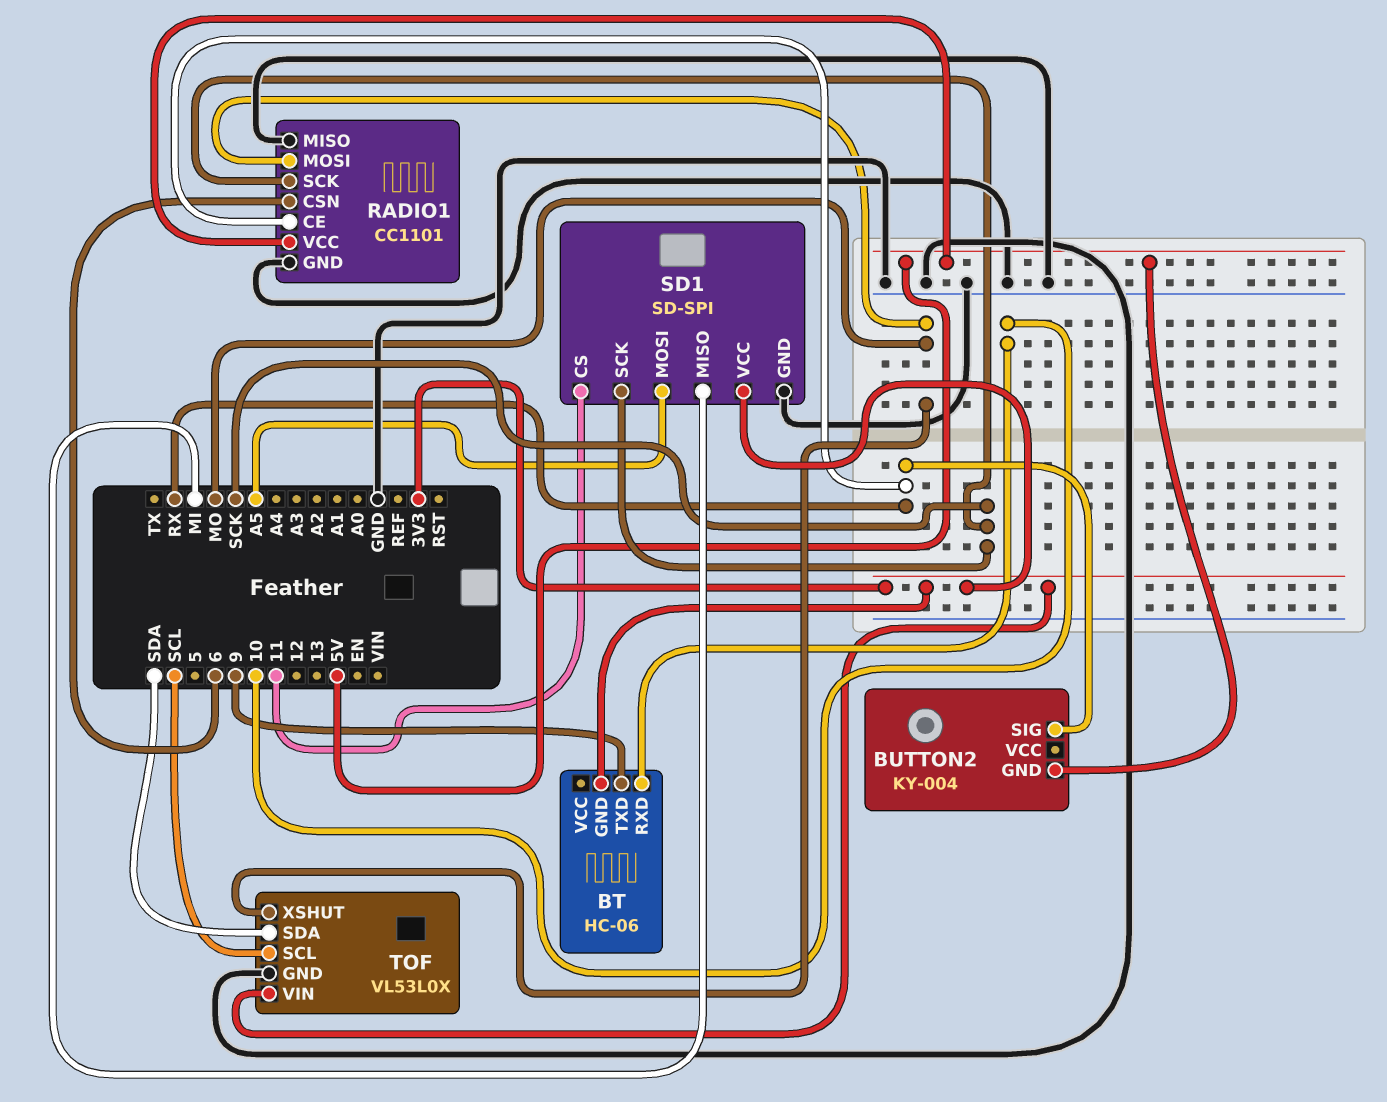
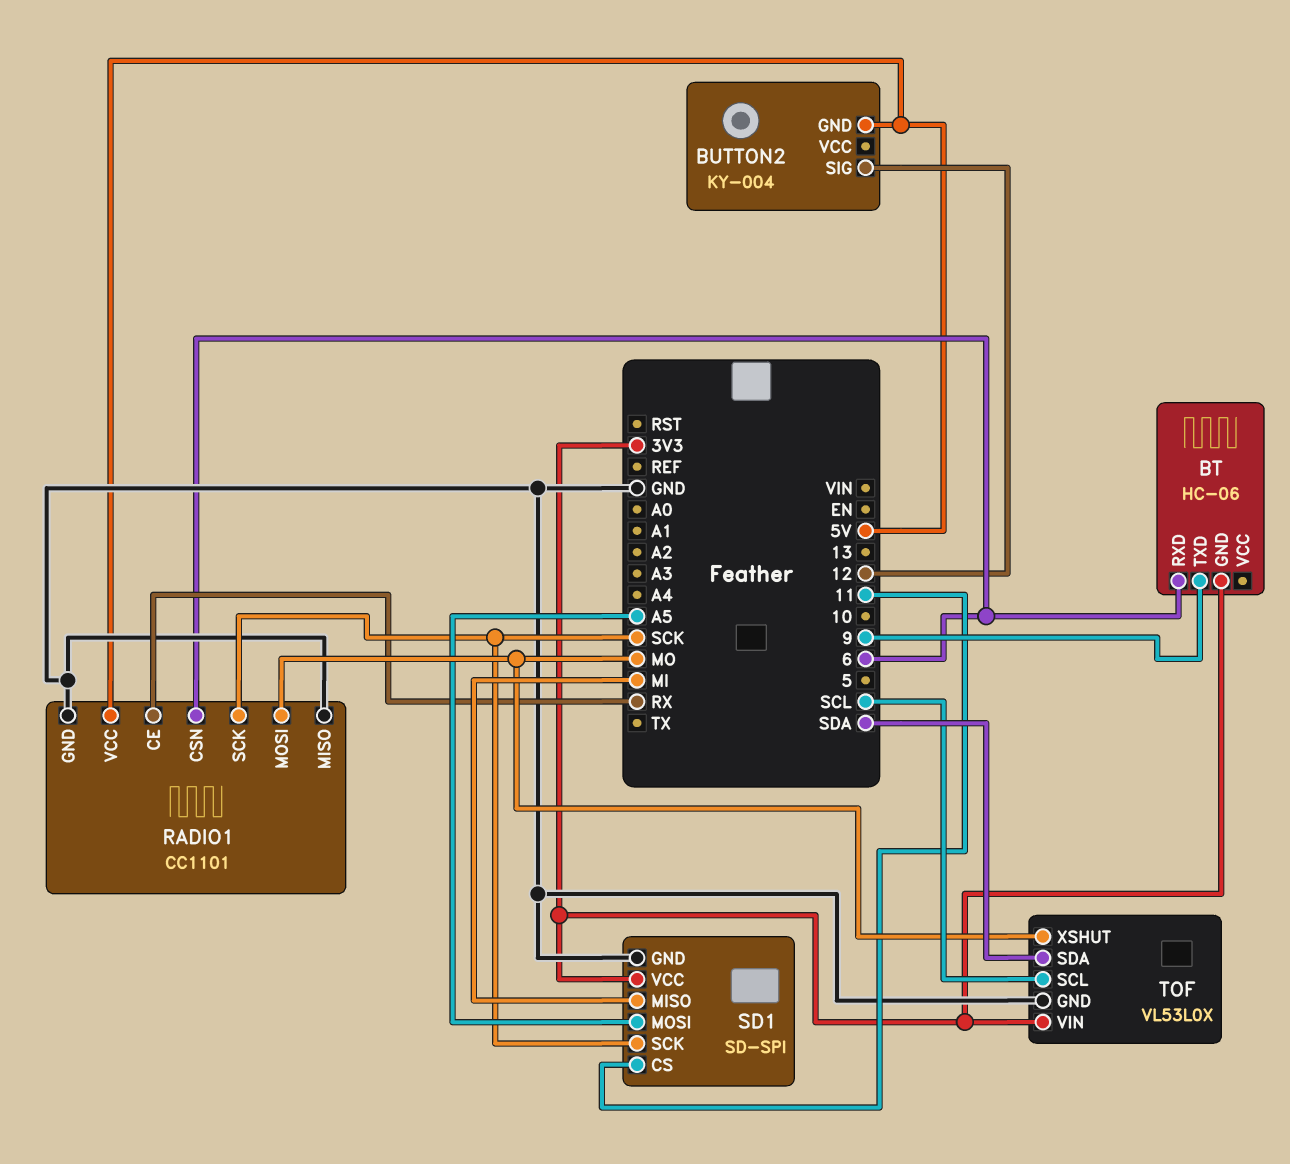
BT pin RXD: 10 -> 6
BUTTON2 pin SIG: RX -> 12

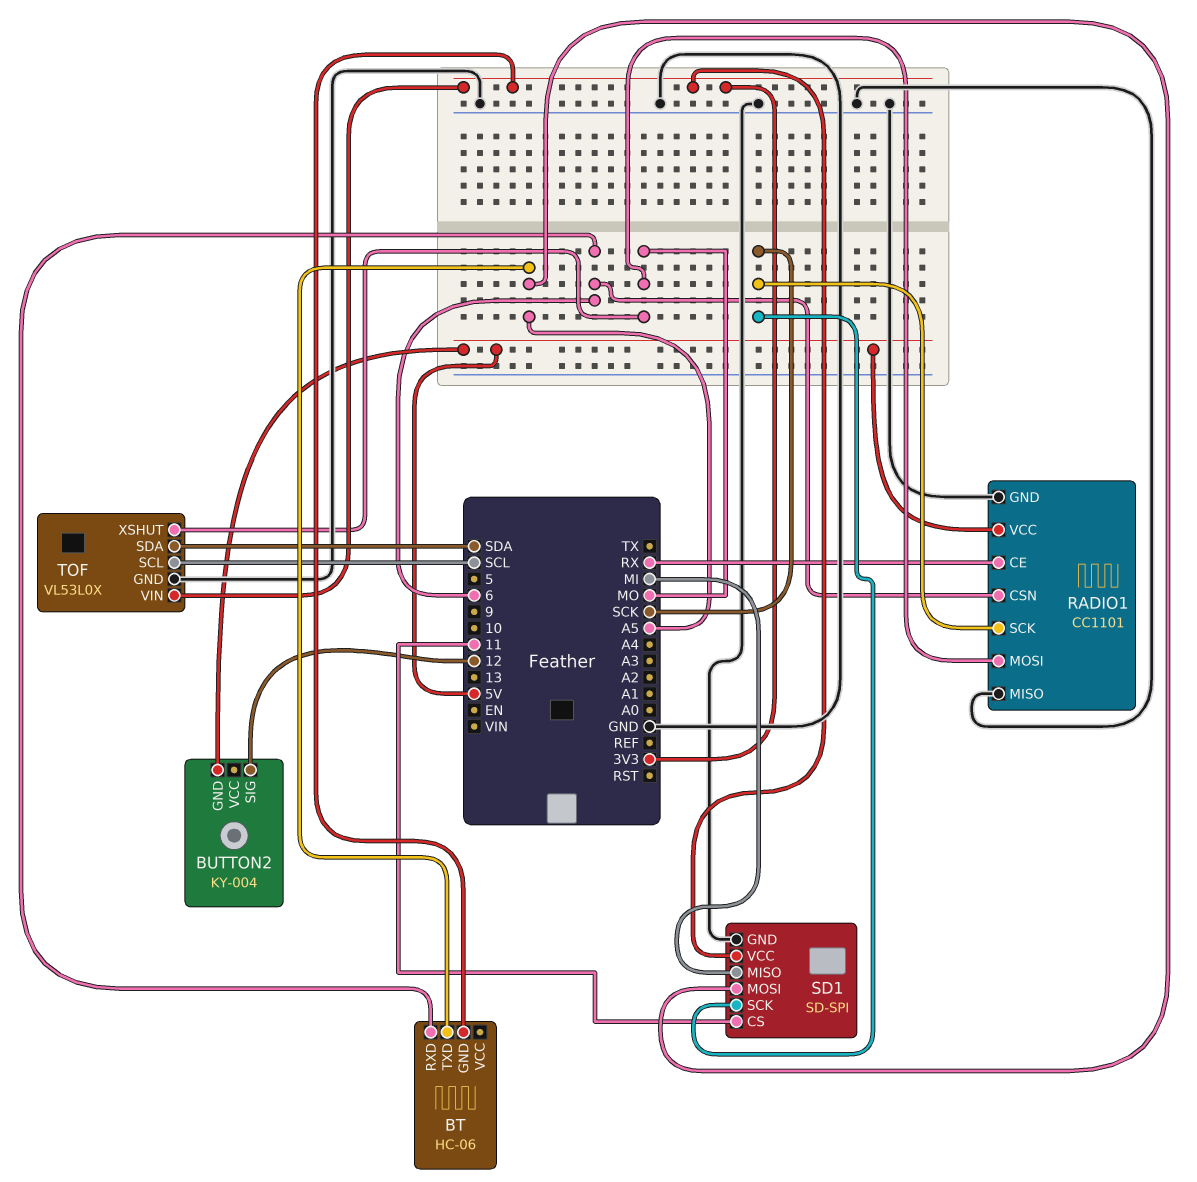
BT pin TXD: 9 -> A5

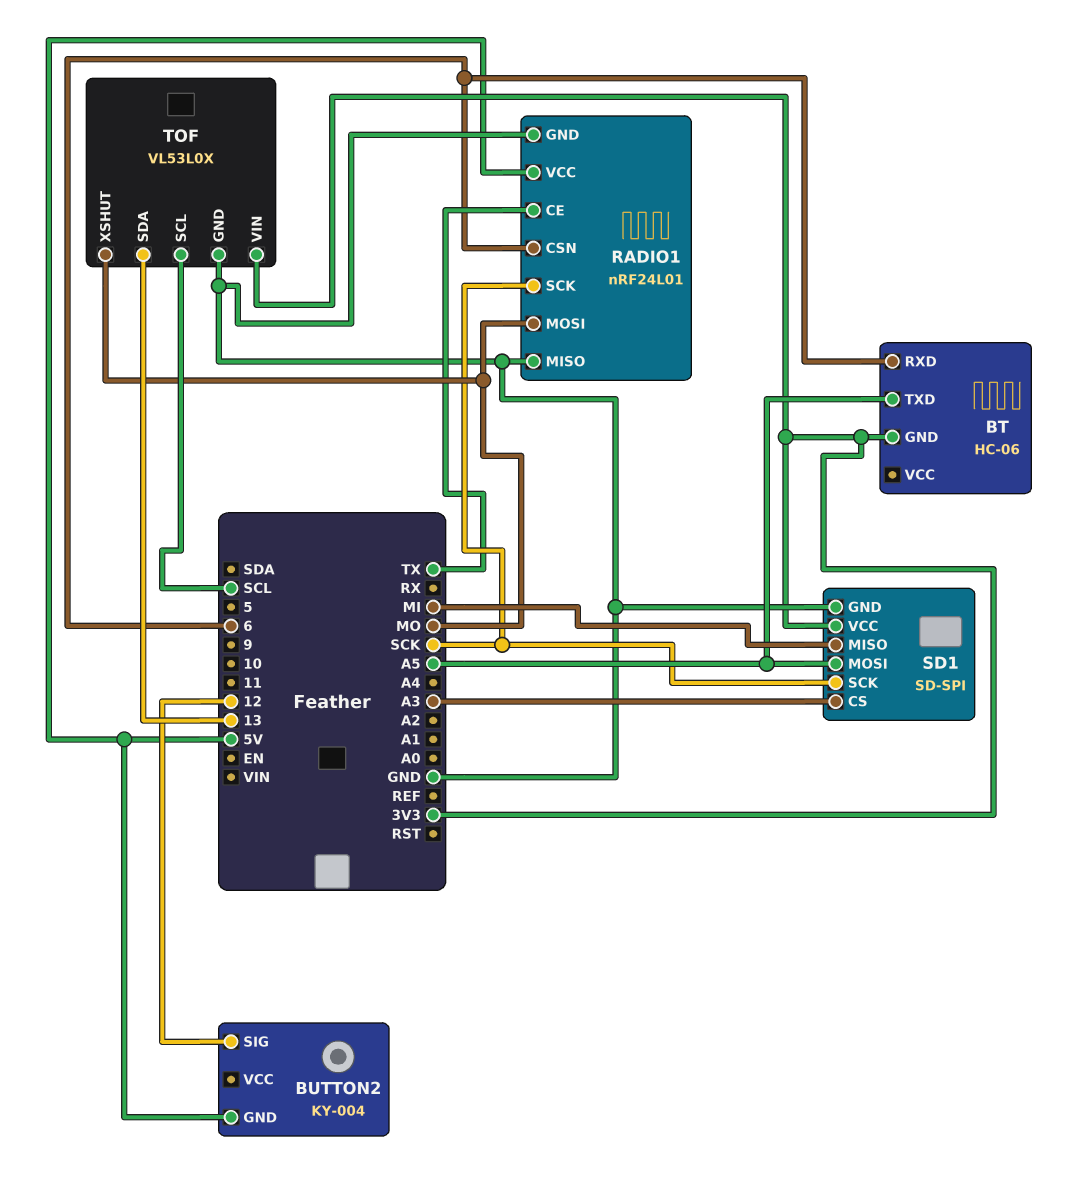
RADIO1: CC1101 -> nRF24L01
RADIO1 pin CE: RX -> TX
SD1 pin CS: 11 -> A3
TOF pin SDA: SDA -> 13

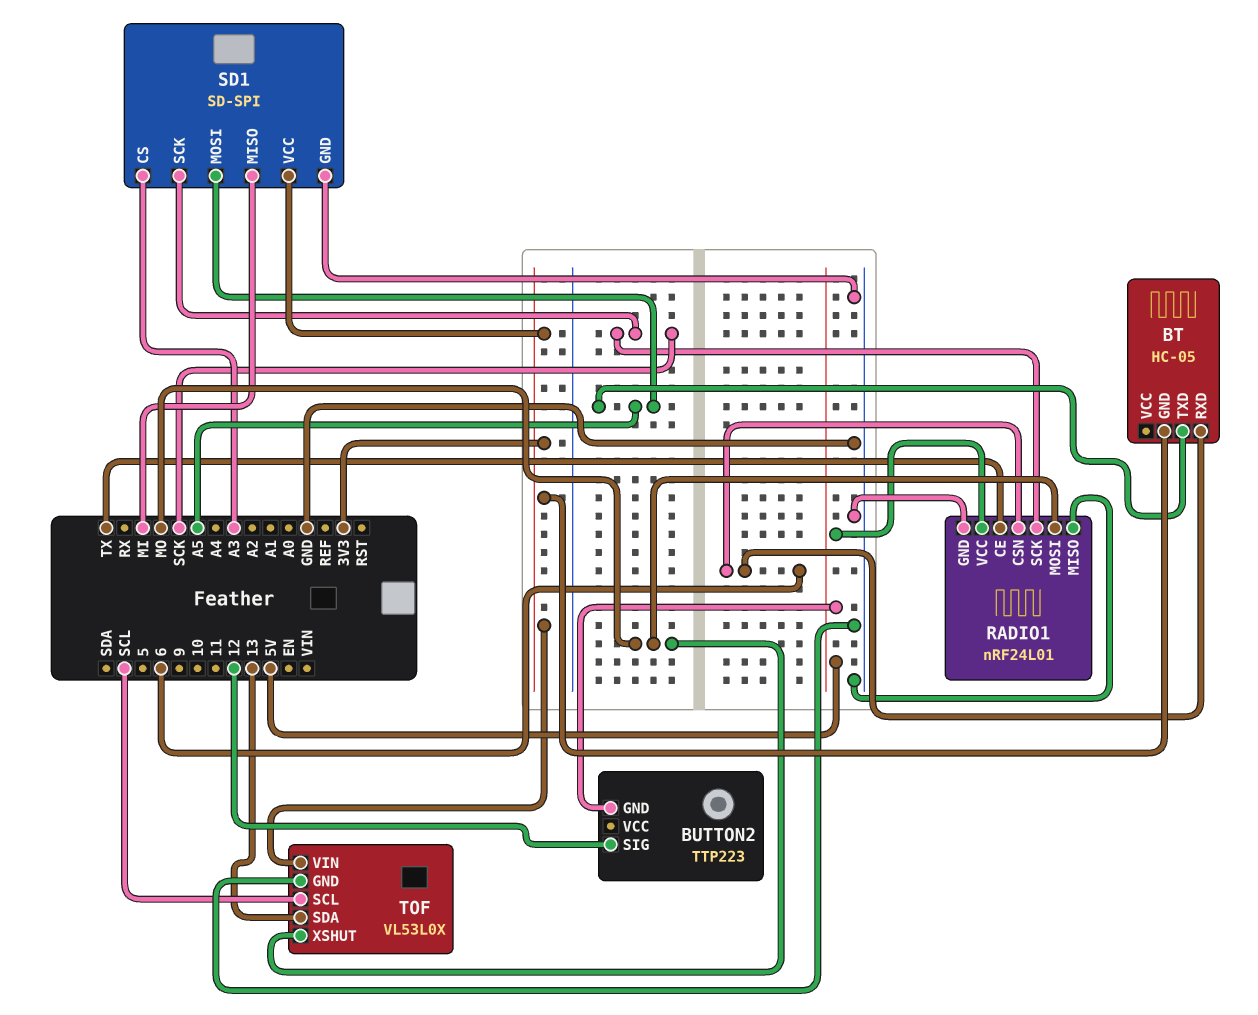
BT: HC-06 -> HC-05
BUTTON2: KY-004 -> TTP223

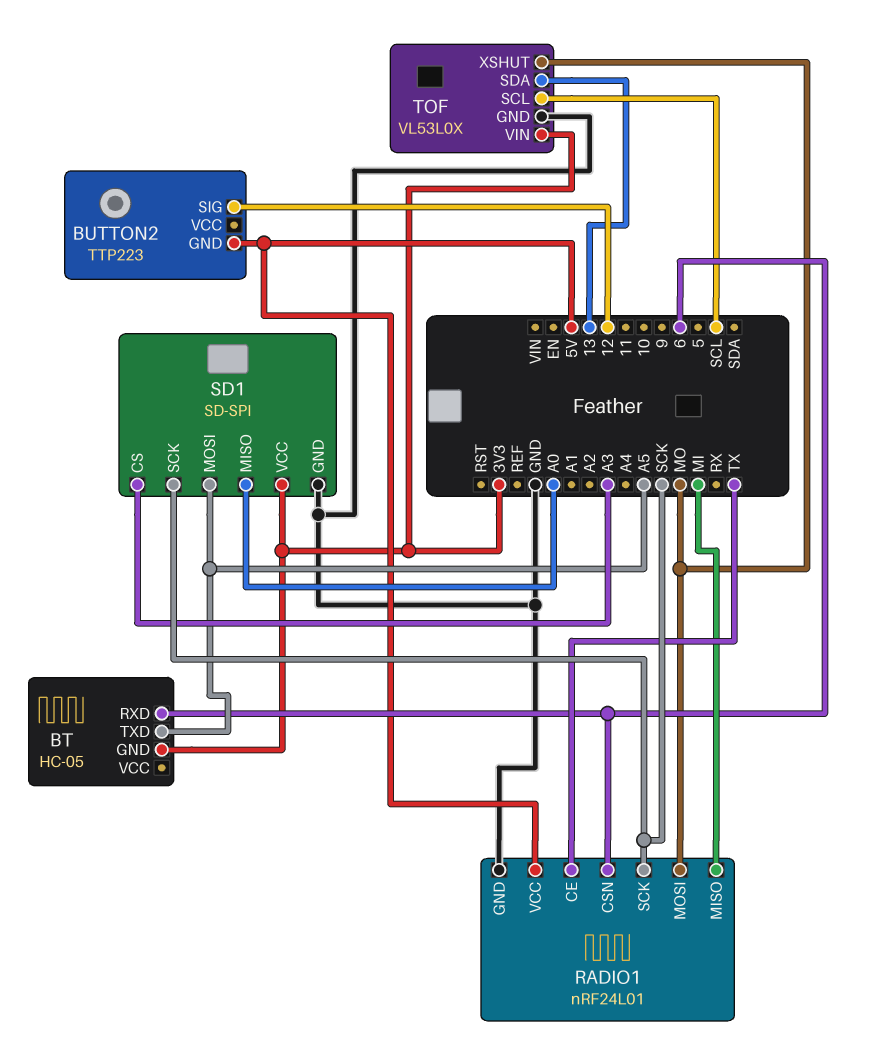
RADIO1 pin MISO: GND -> MI
SD1 pin MISO: MI -> A0

